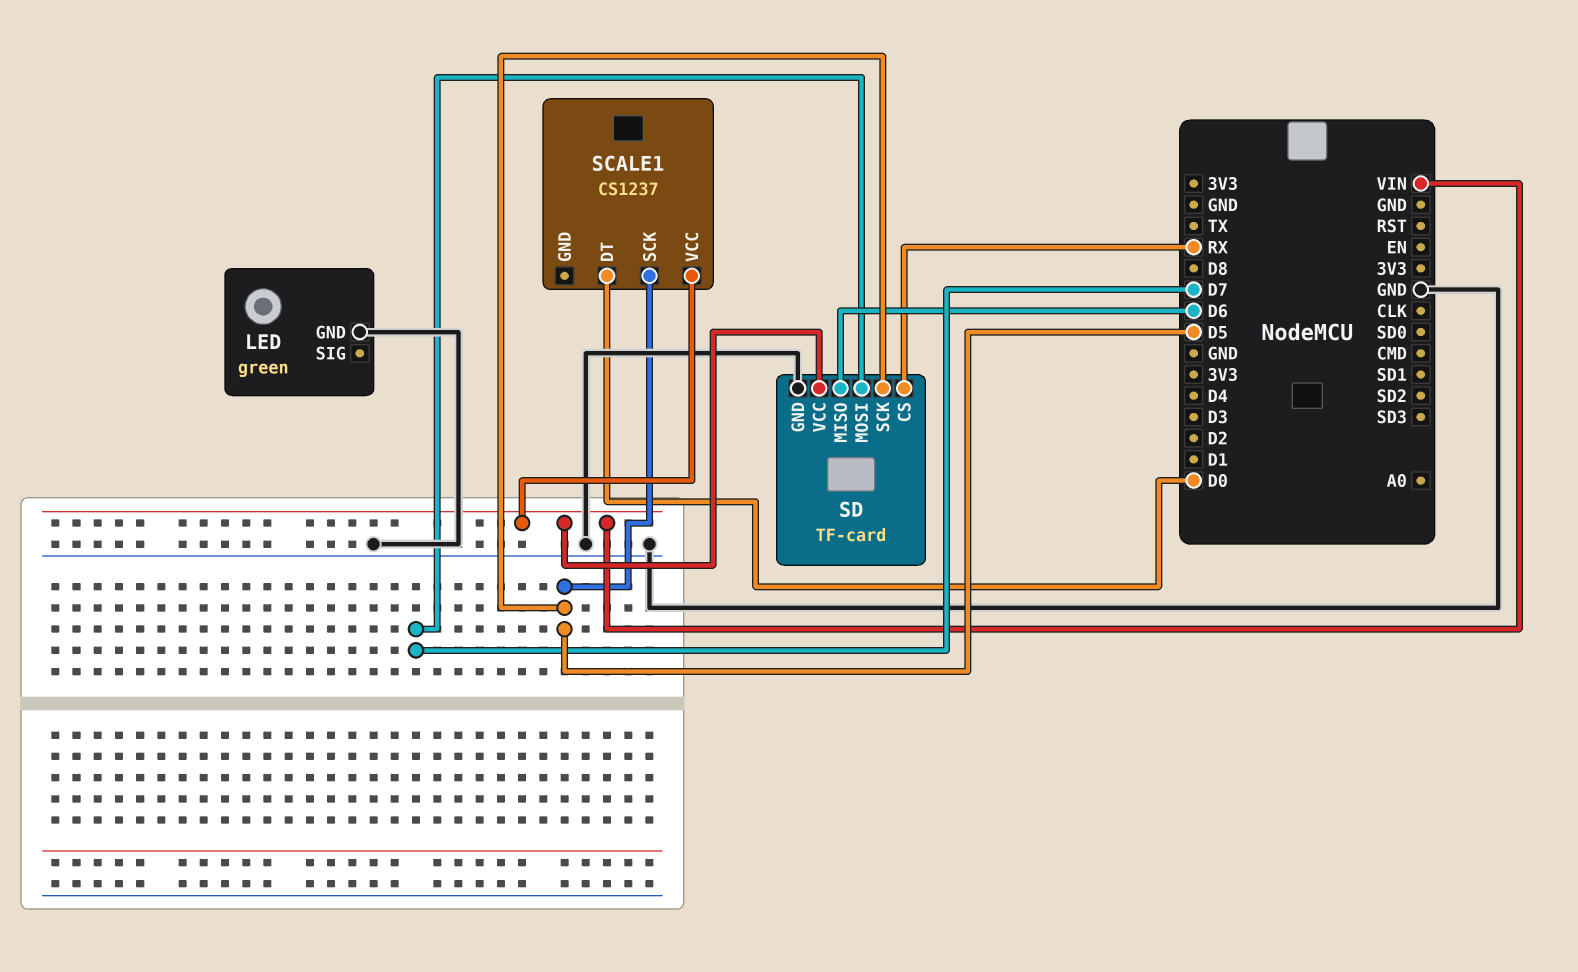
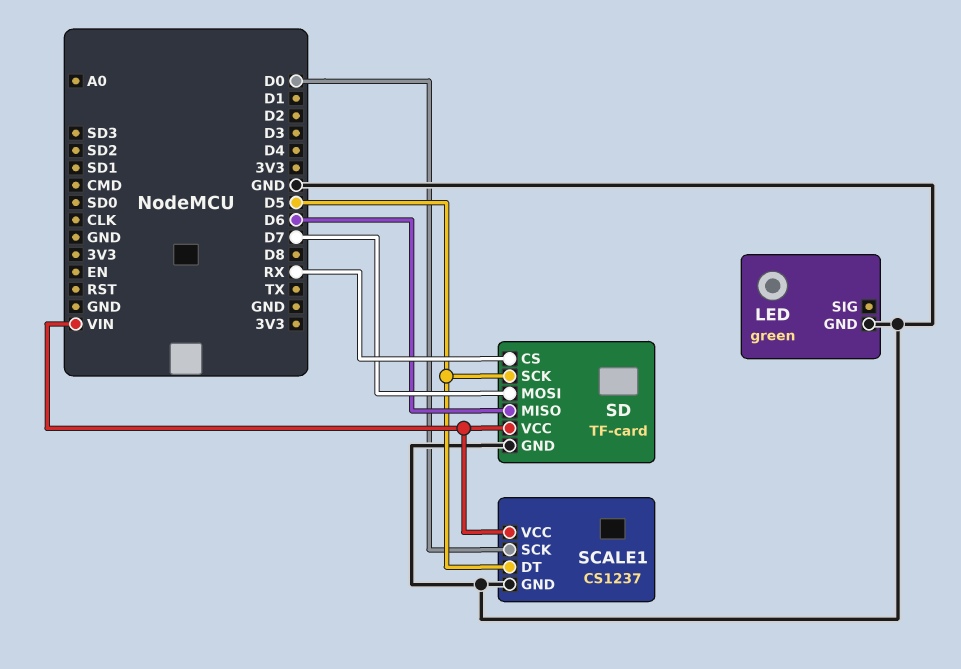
SCALE1 pin DT: D0 -> D5
SCALE1 pin GND: none -> GND
SCALE1 pin SCK: D5 -> D0

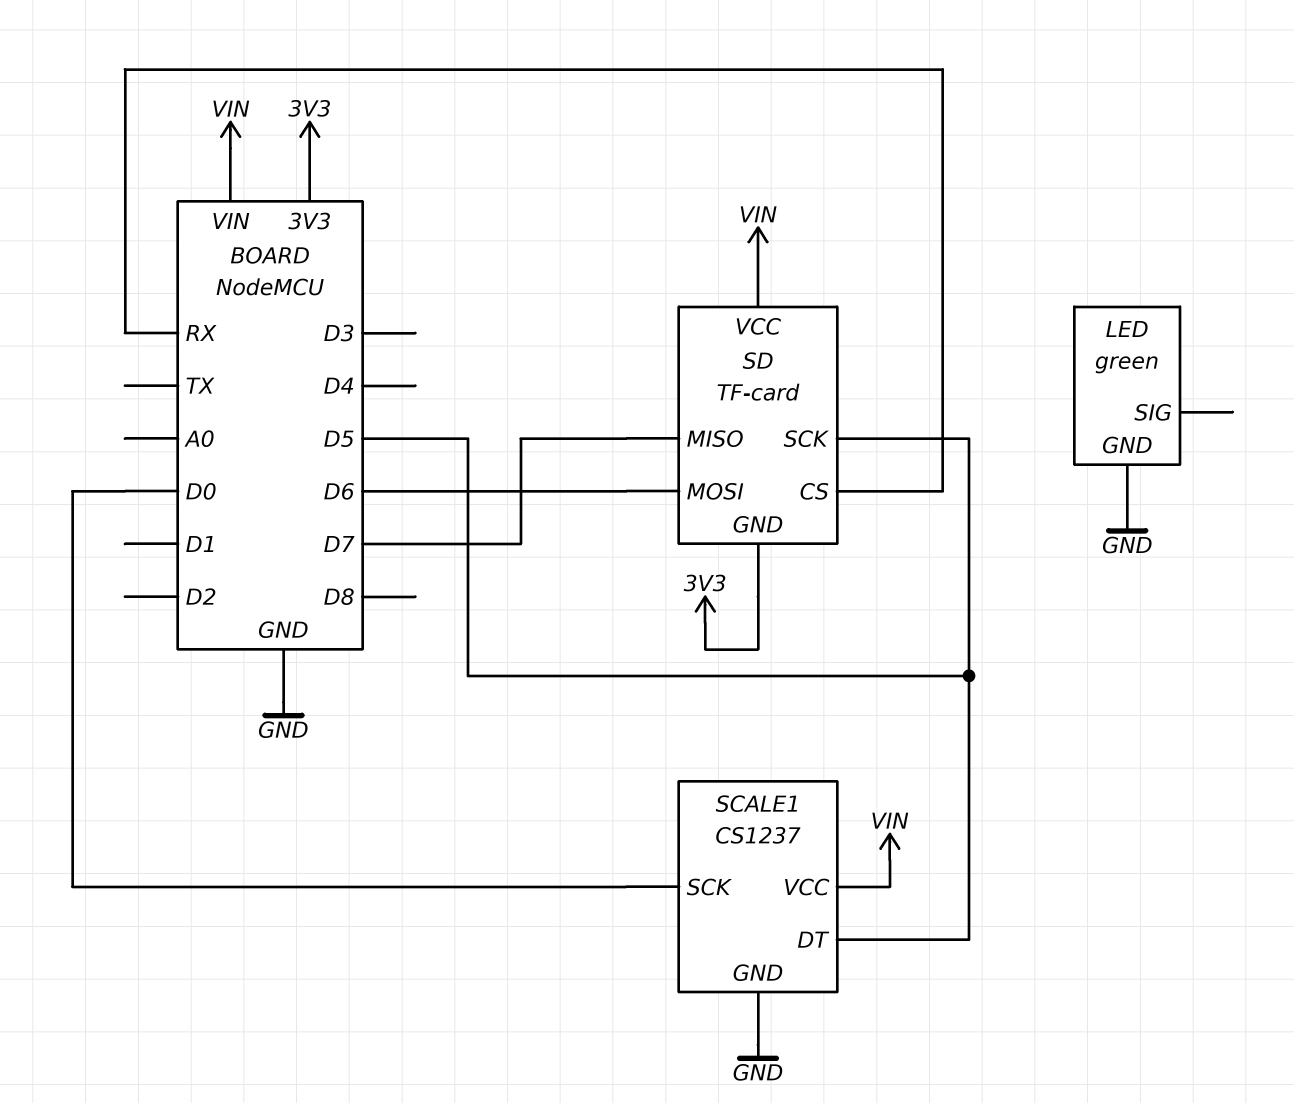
SD pin GND: GND -> 3V3
SD pin MISO: D6 -> D7
SD pin MOSI: D7 -> D6

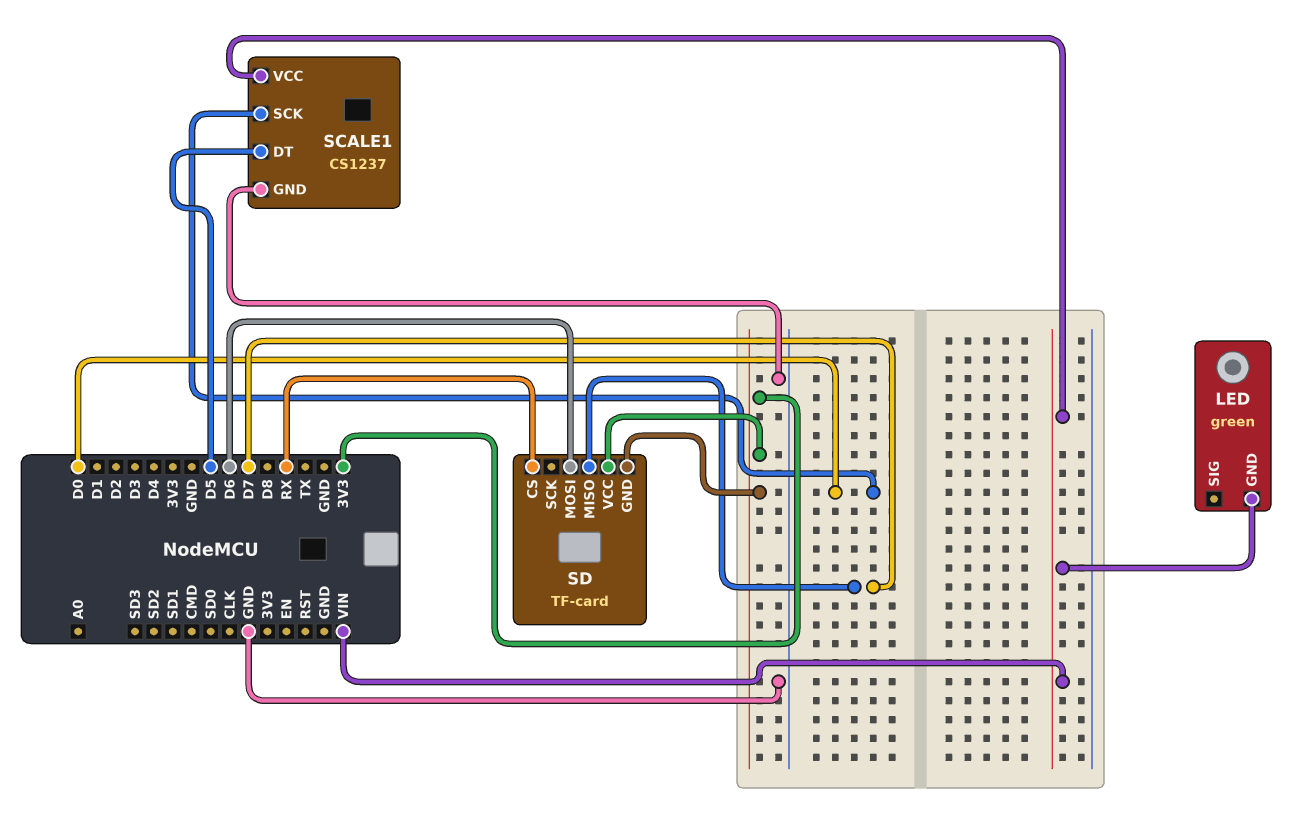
LED pin GND: GND -> VIN
SD pin SCK: D5 -> none
SD pin VCC: VIN -> 3V3

